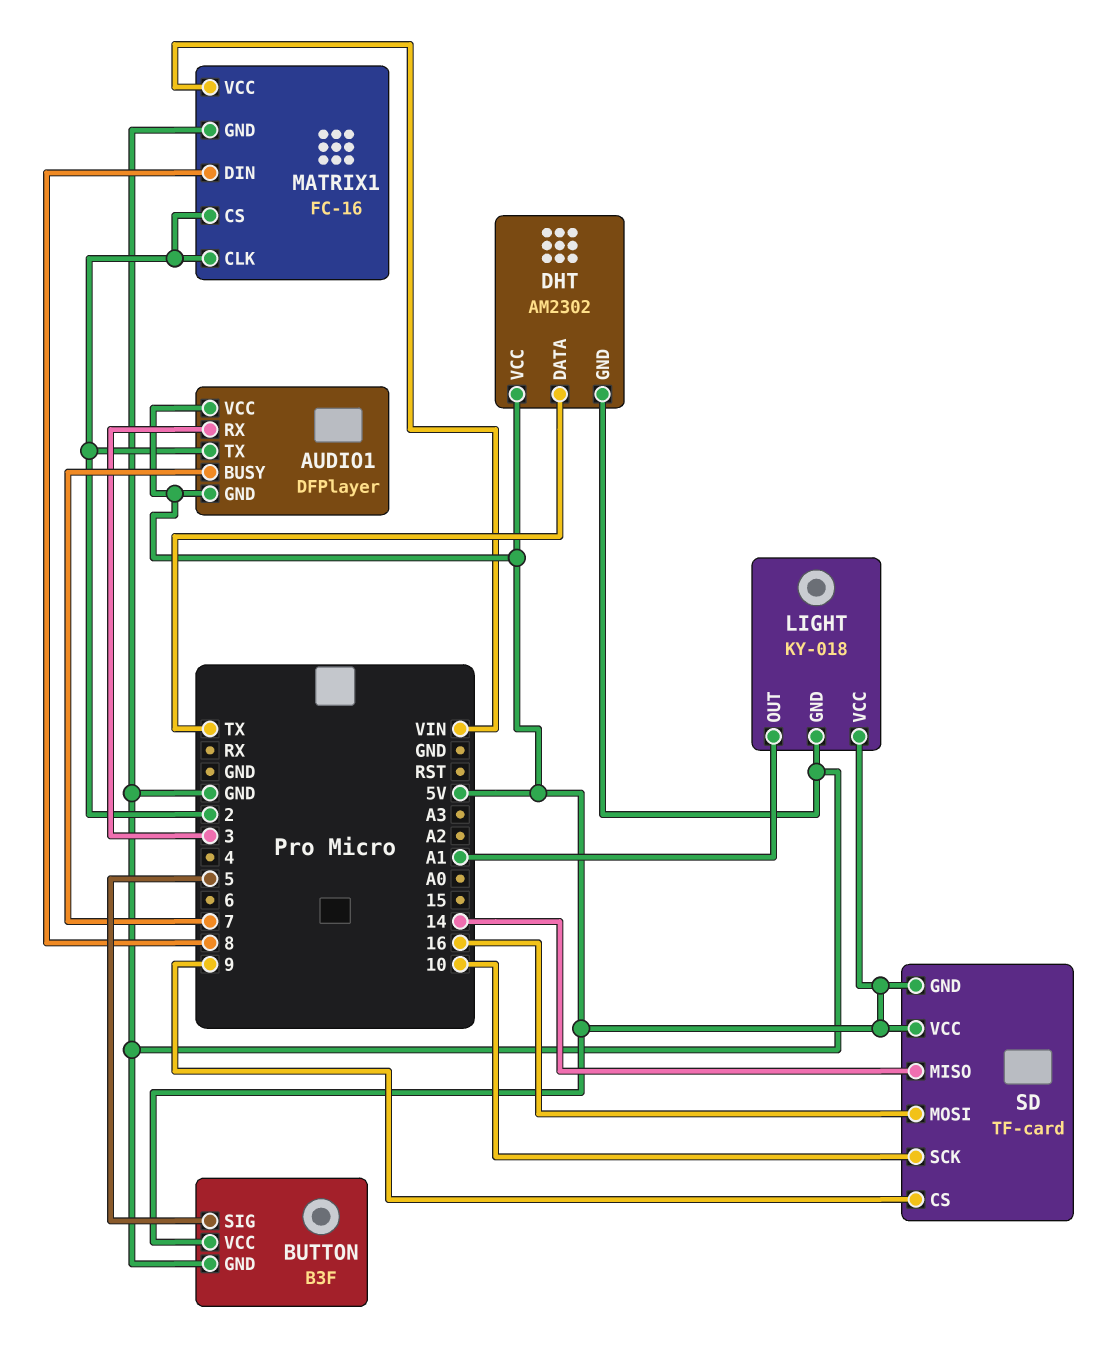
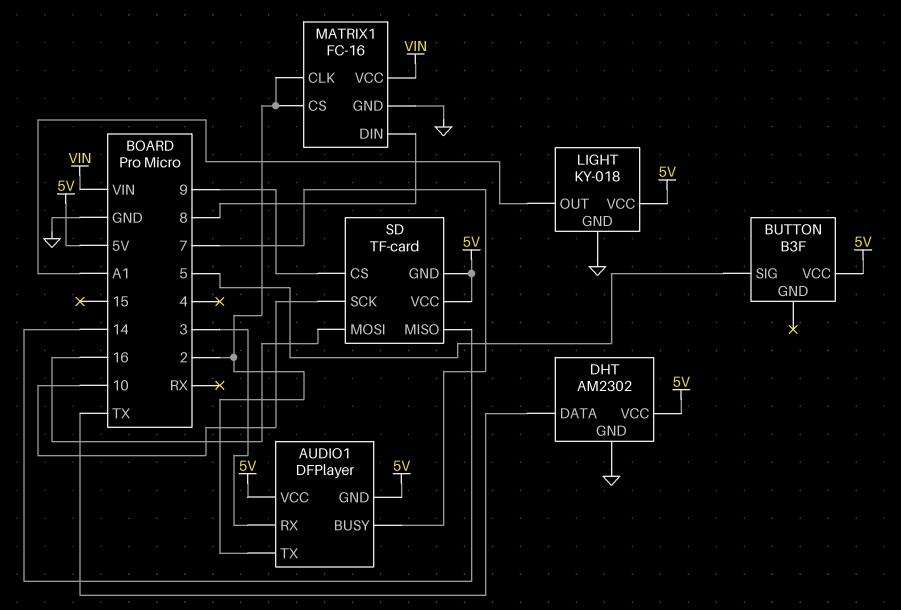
BUTTON pin GND: GND -> none

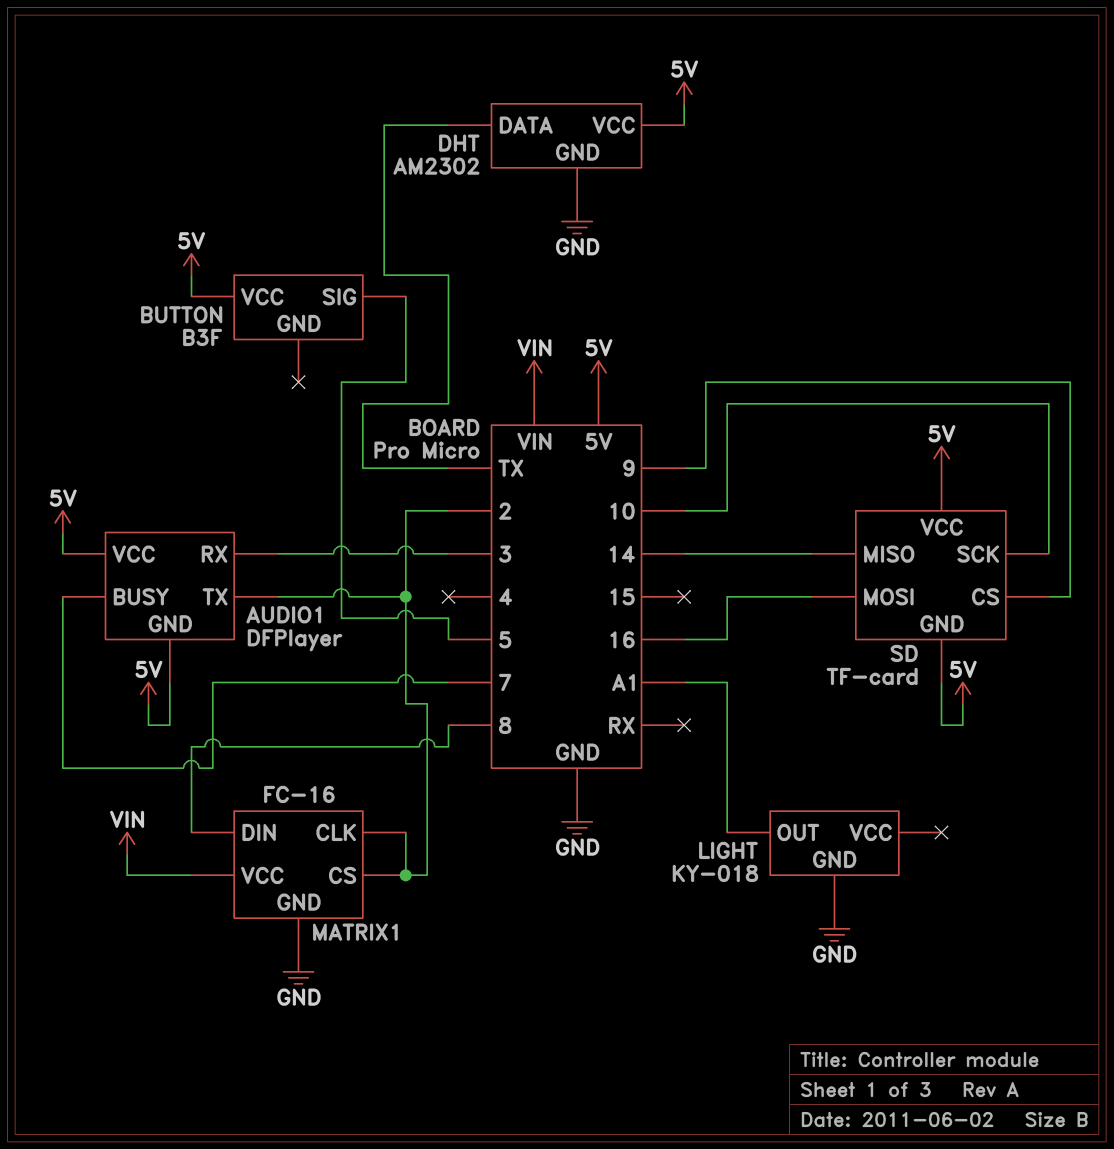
LIGHT pin VCC: 5V -> none

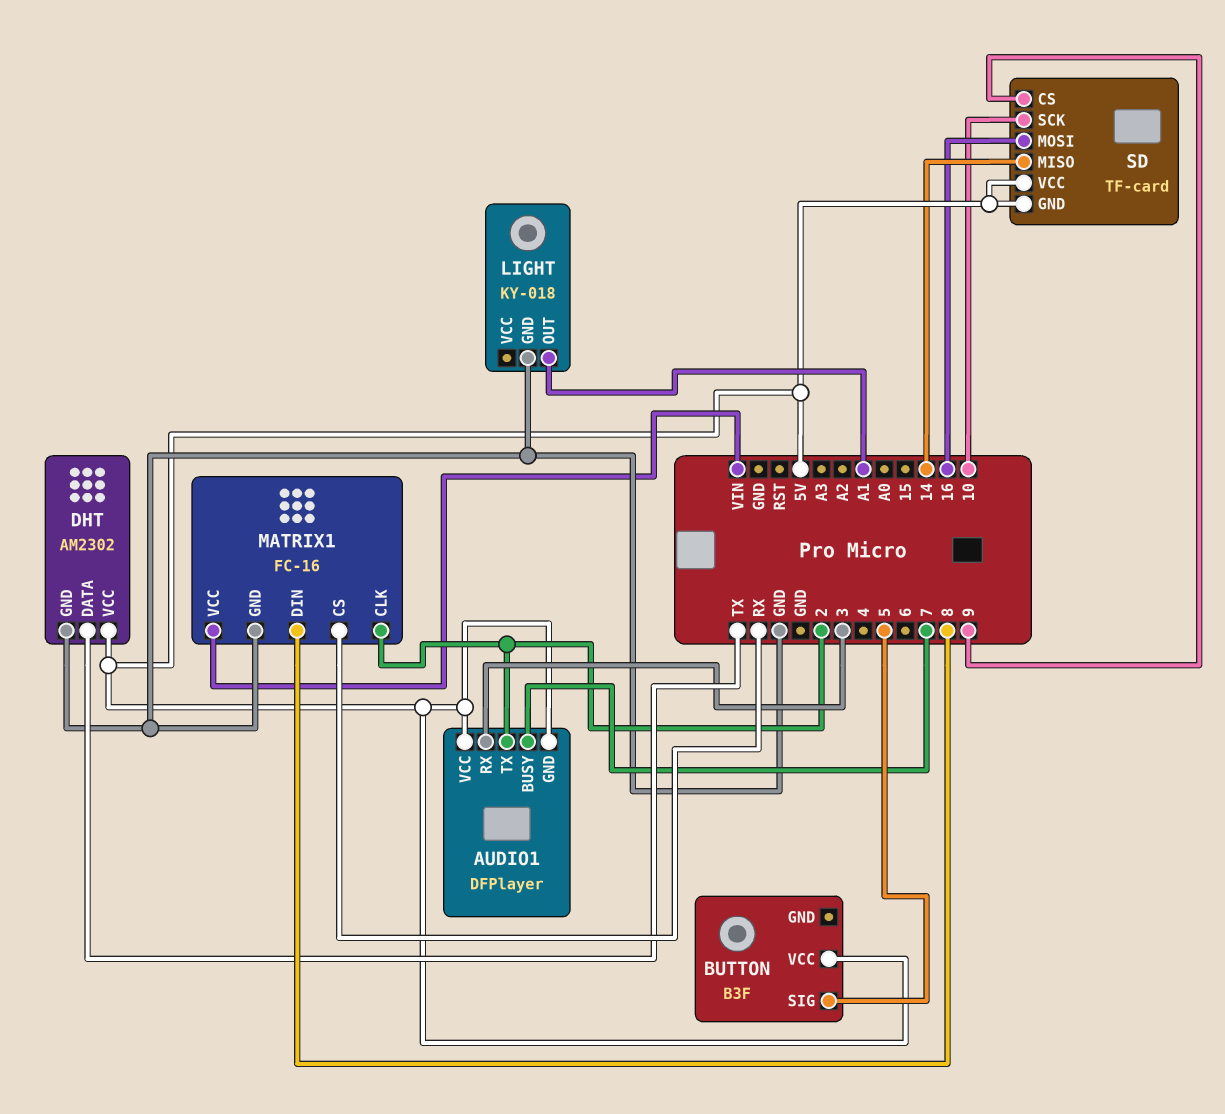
MATRIX1 pin CS: 2 -> RX

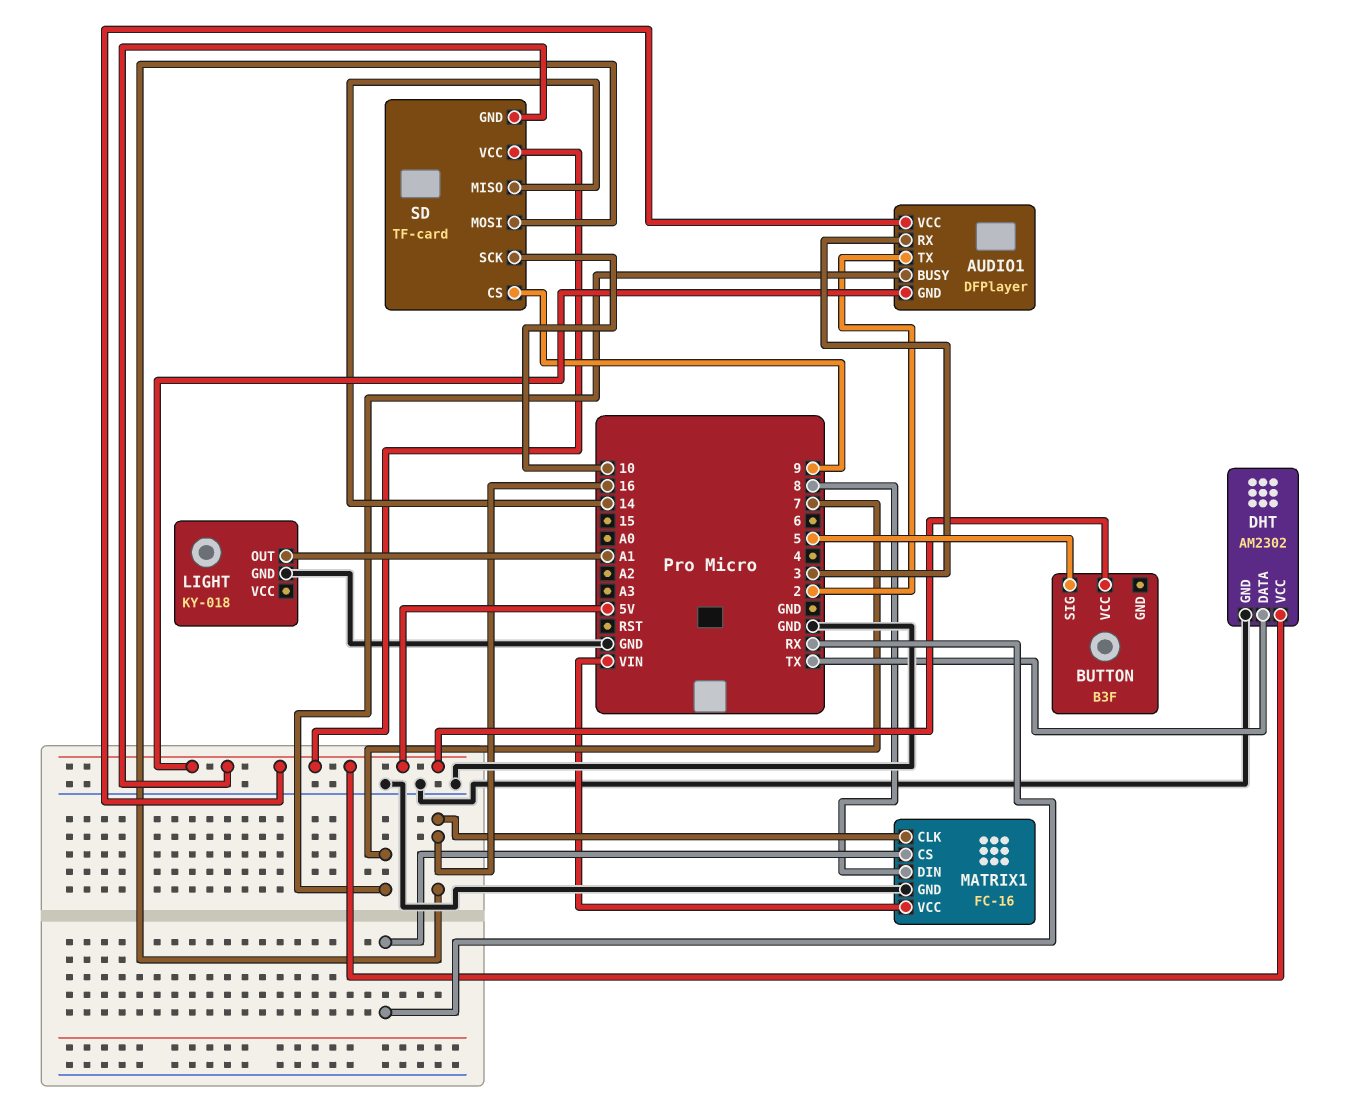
MATRIX1 pin CLK: 2 -> 16

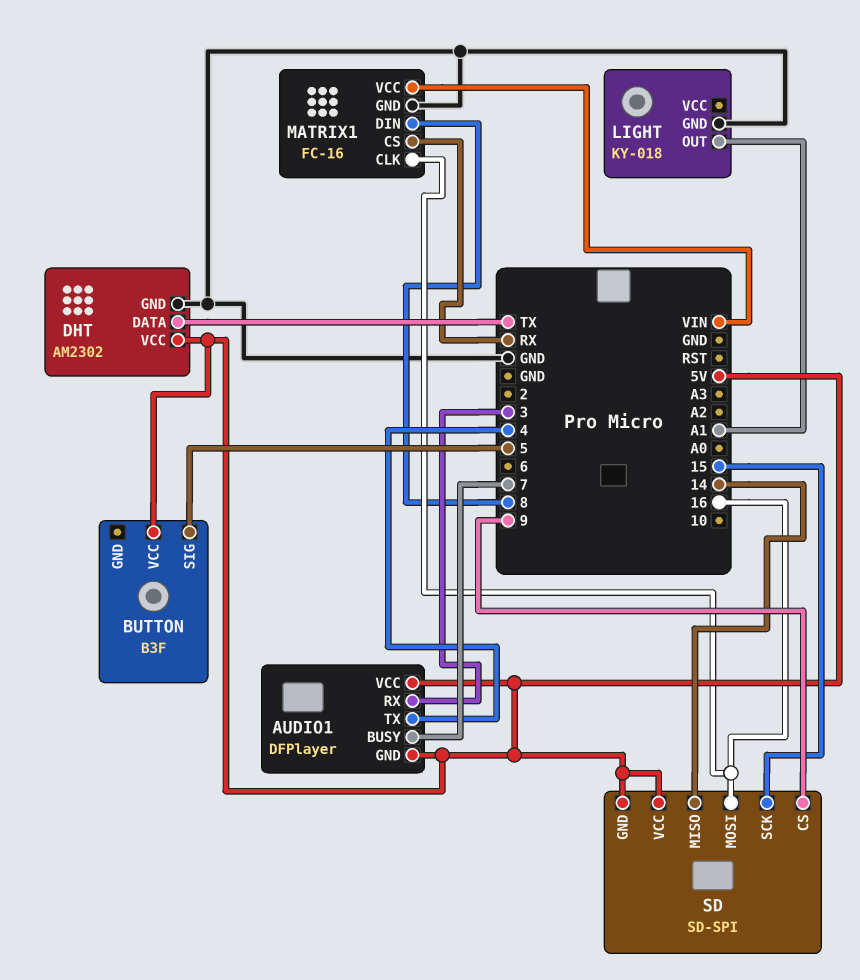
AUDIO1 pin TX: 2 -> 4
SD: TF-card -> SD-SPI
SD pin SCK: 10 -> 15

